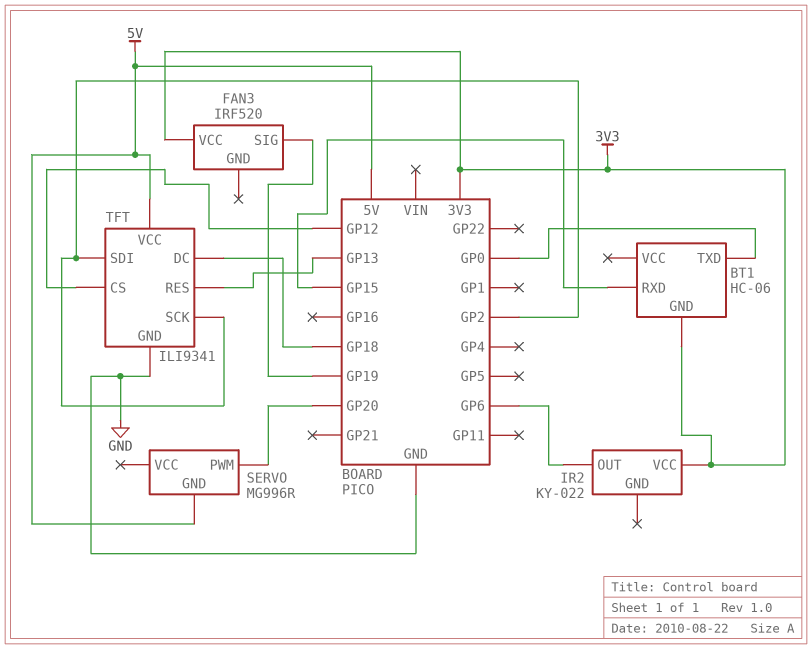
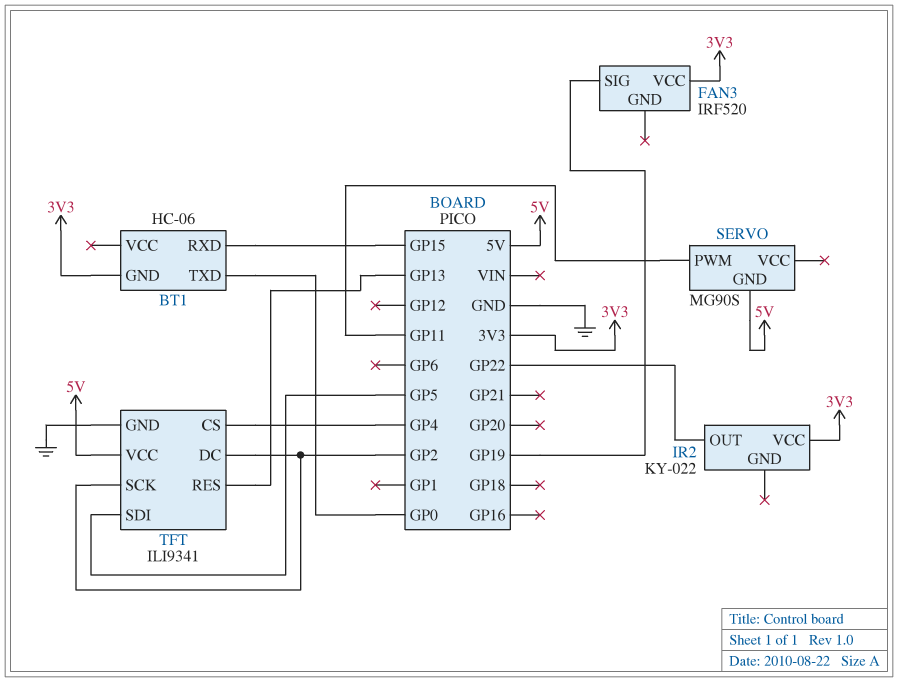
IR2 pin OUT: GP6 -> GP22
SERVO: MG996R -> MG90S
SERVO pin PWM: GP20 -> GP11
TFT pin CS: GP12 -> GP4
TFT pin DC: GP18 -> GP2
TFT pin SDI: GP2 -> GP5

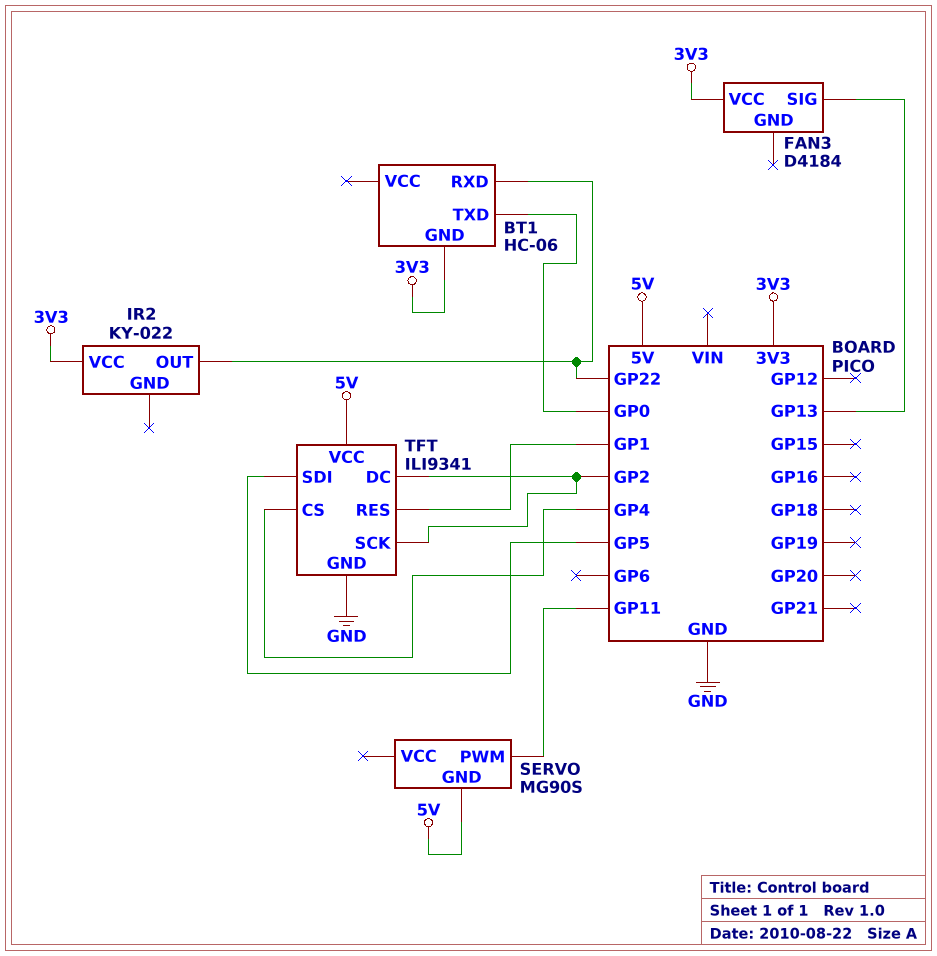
BT1 pin RXD: GP15 -> GP22
FAN3: IRF520 -> D4184
FAN3 pin SIG: GP19 -> GP13
TFT pin RES: GP13 -> GP1

